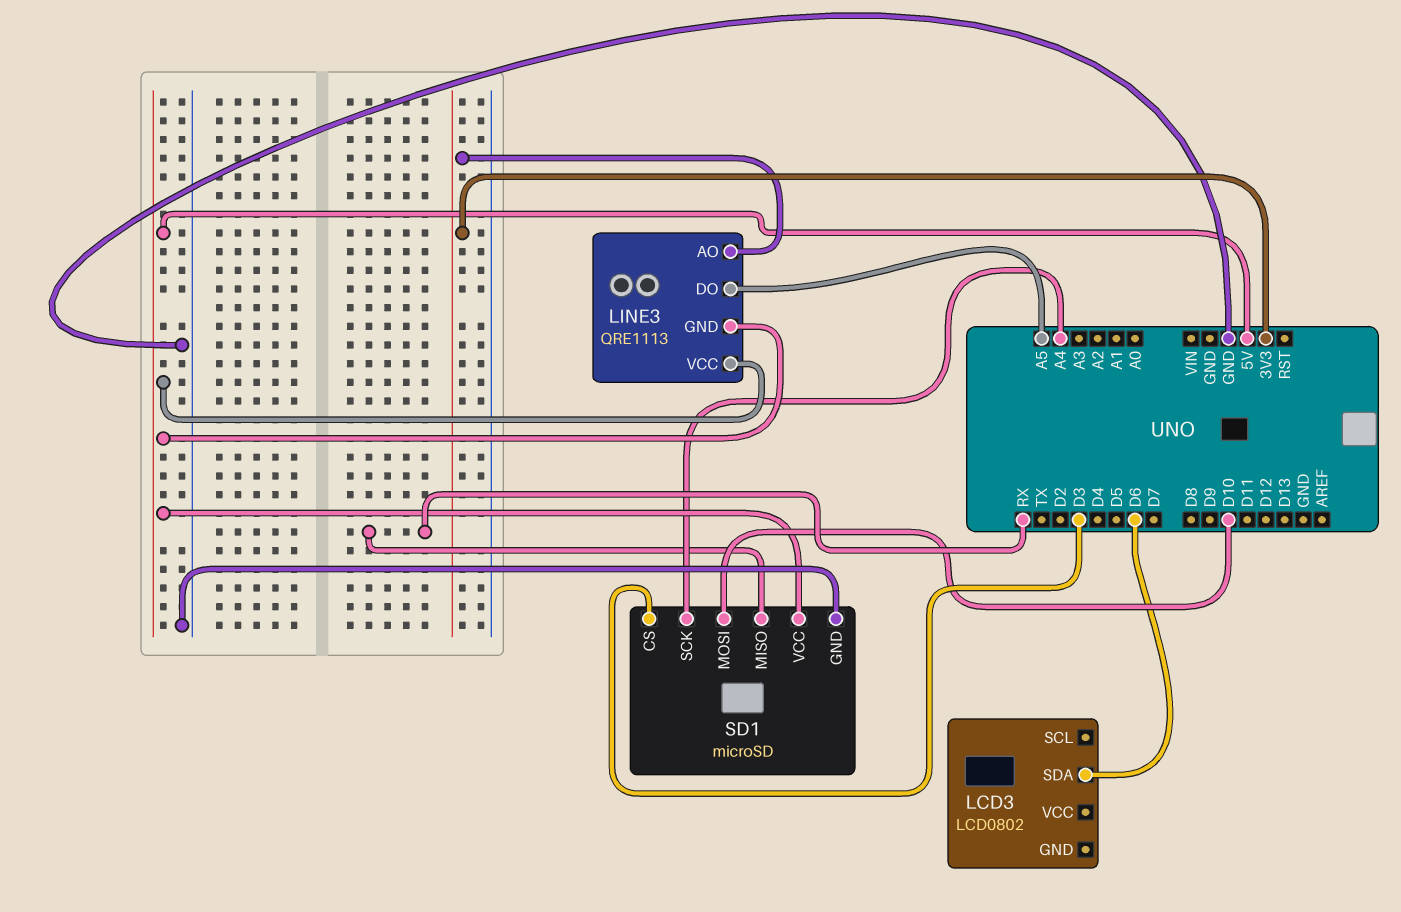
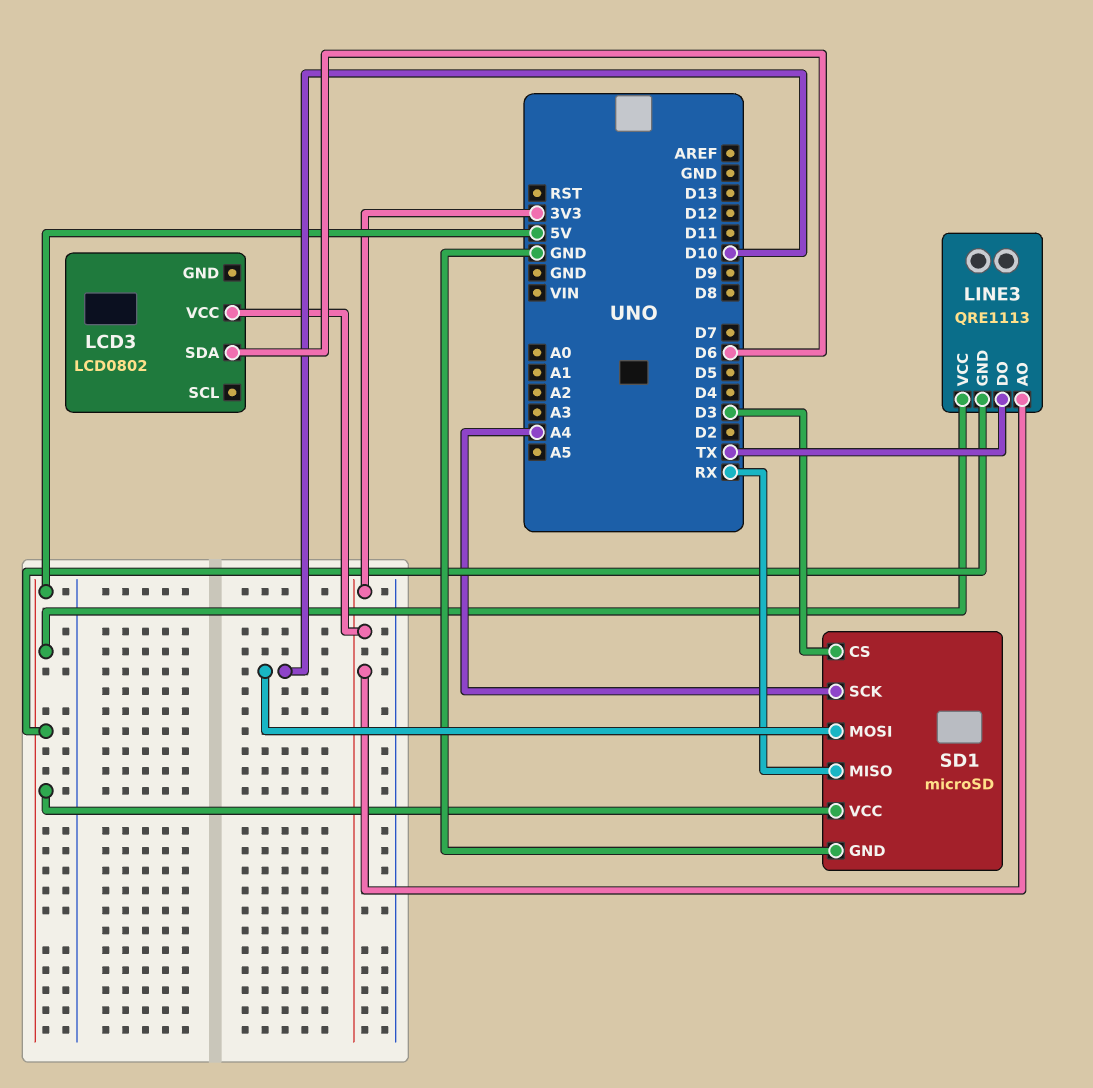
LCD3 pin VCC: none -> 3V3
LINE3 pin DO: A5 -> TX

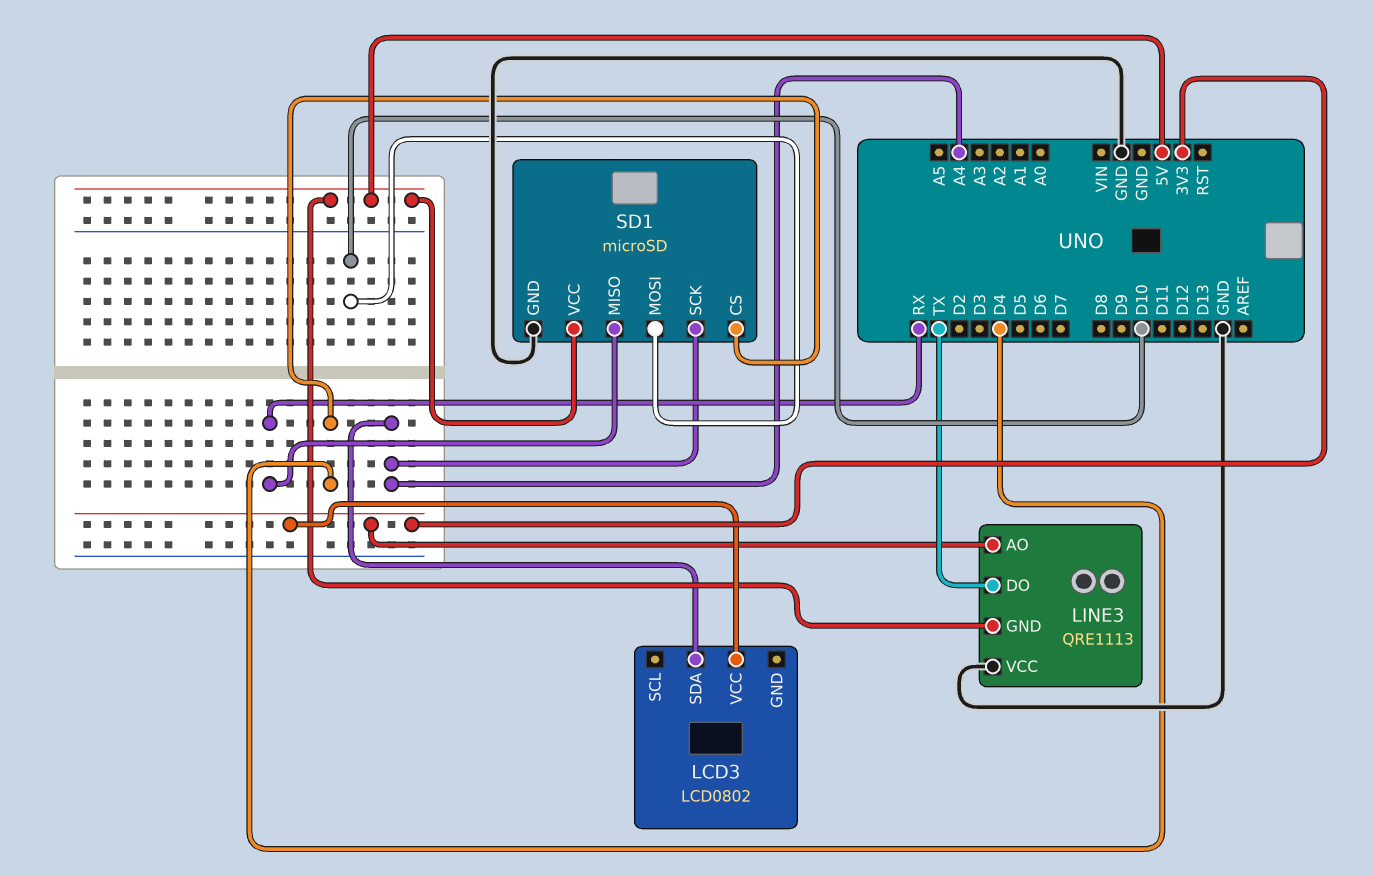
LCD3 pin SDA: D6 -> A4
LINE3 pin VCC: 5V -> GND
SD1 pin CS: D3 -> D4

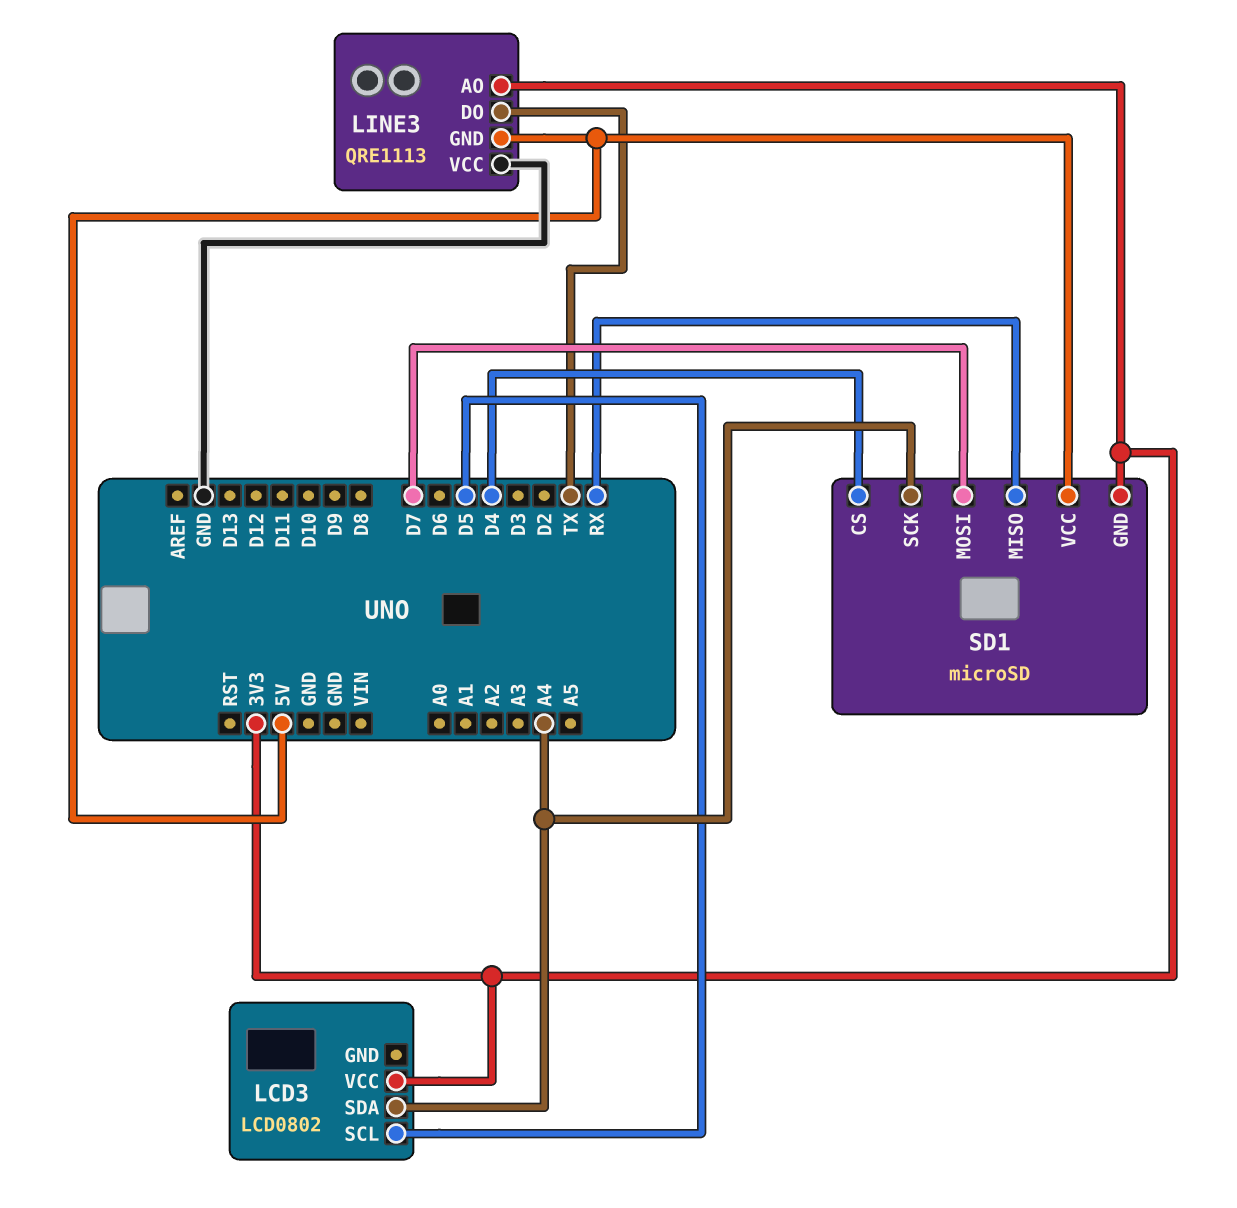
LCD3 pin SCL: none -> D5
SD1 pin GND: GND -> 3V3
SD1 pin MOSI: D10 -> D7

